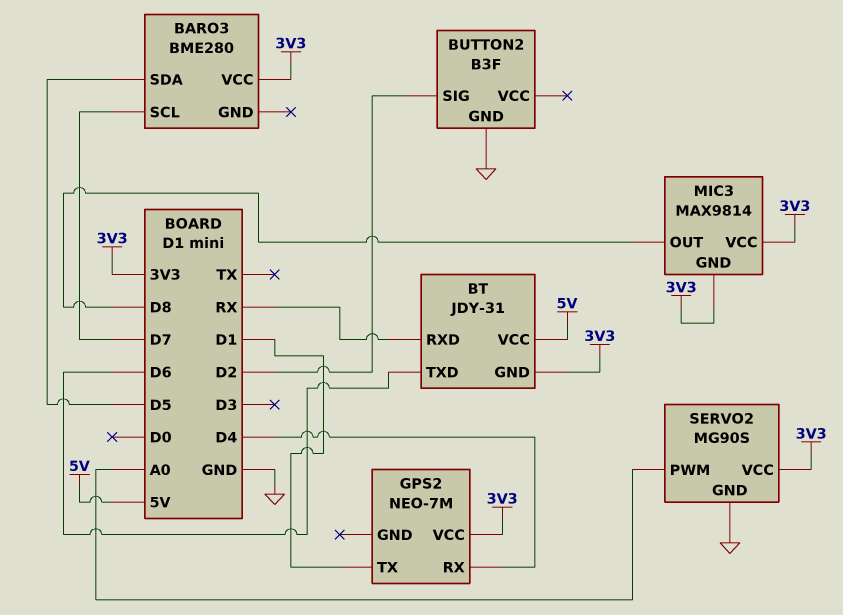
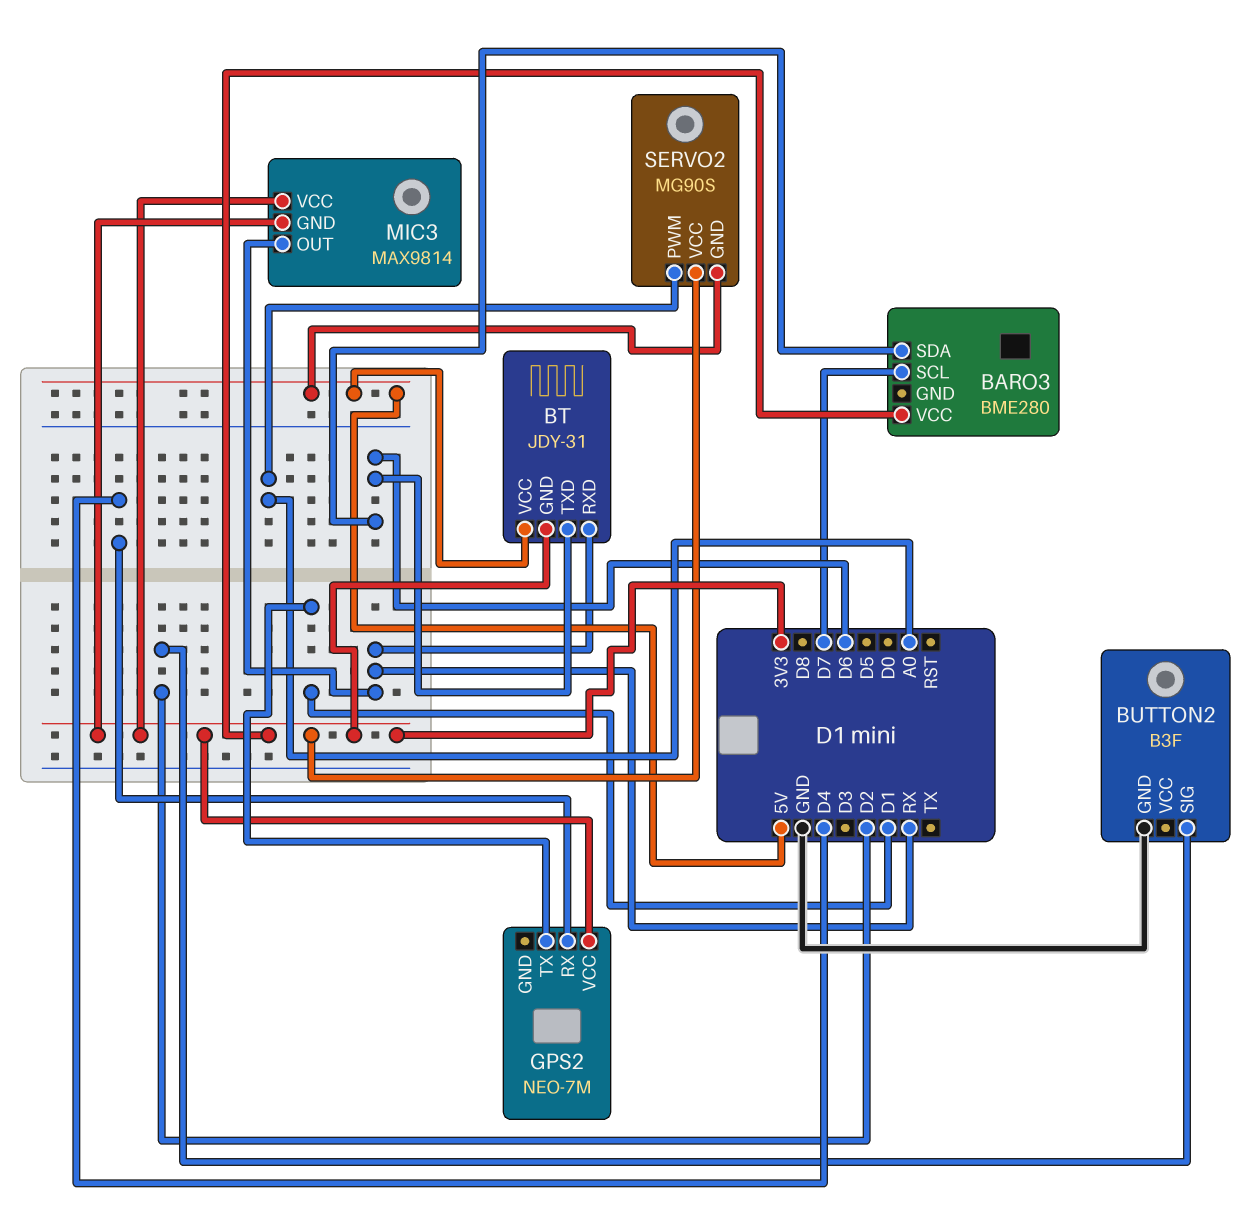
BARO3 pin SDA: D5 -> D6
MIC3 pin OUT: D8 -> RX
SERVO2 pin GND: GND -> 5V

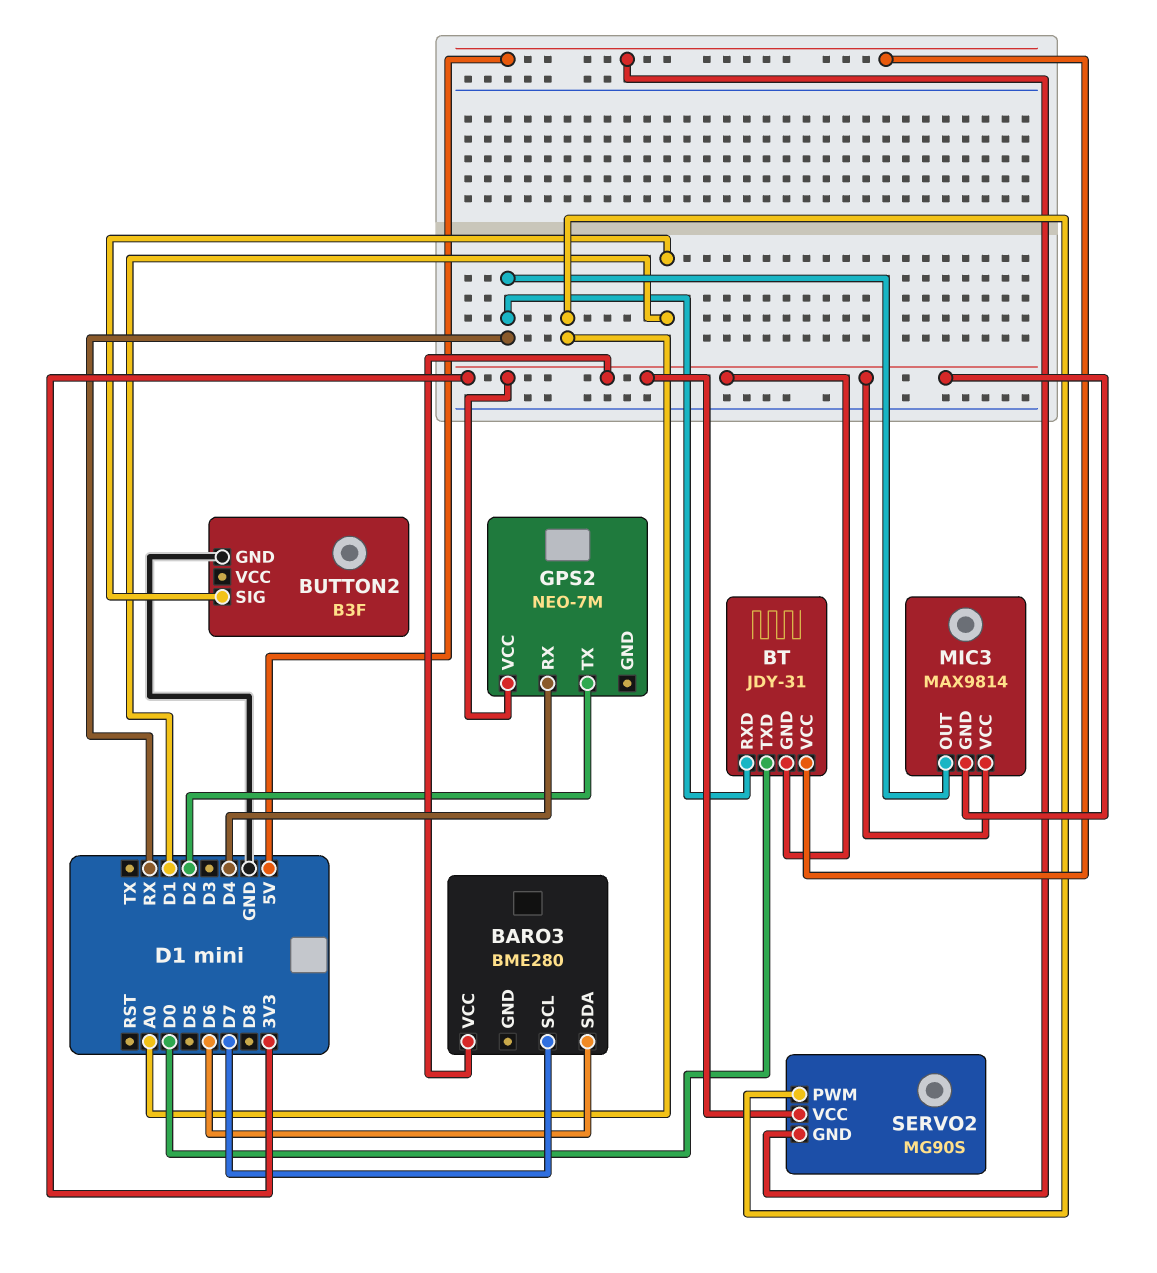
BT pin TXD: D6 -> D0
BUTTON2 pin SIG: D2 -> D1
GPS2 pin TX: D1 -> D2

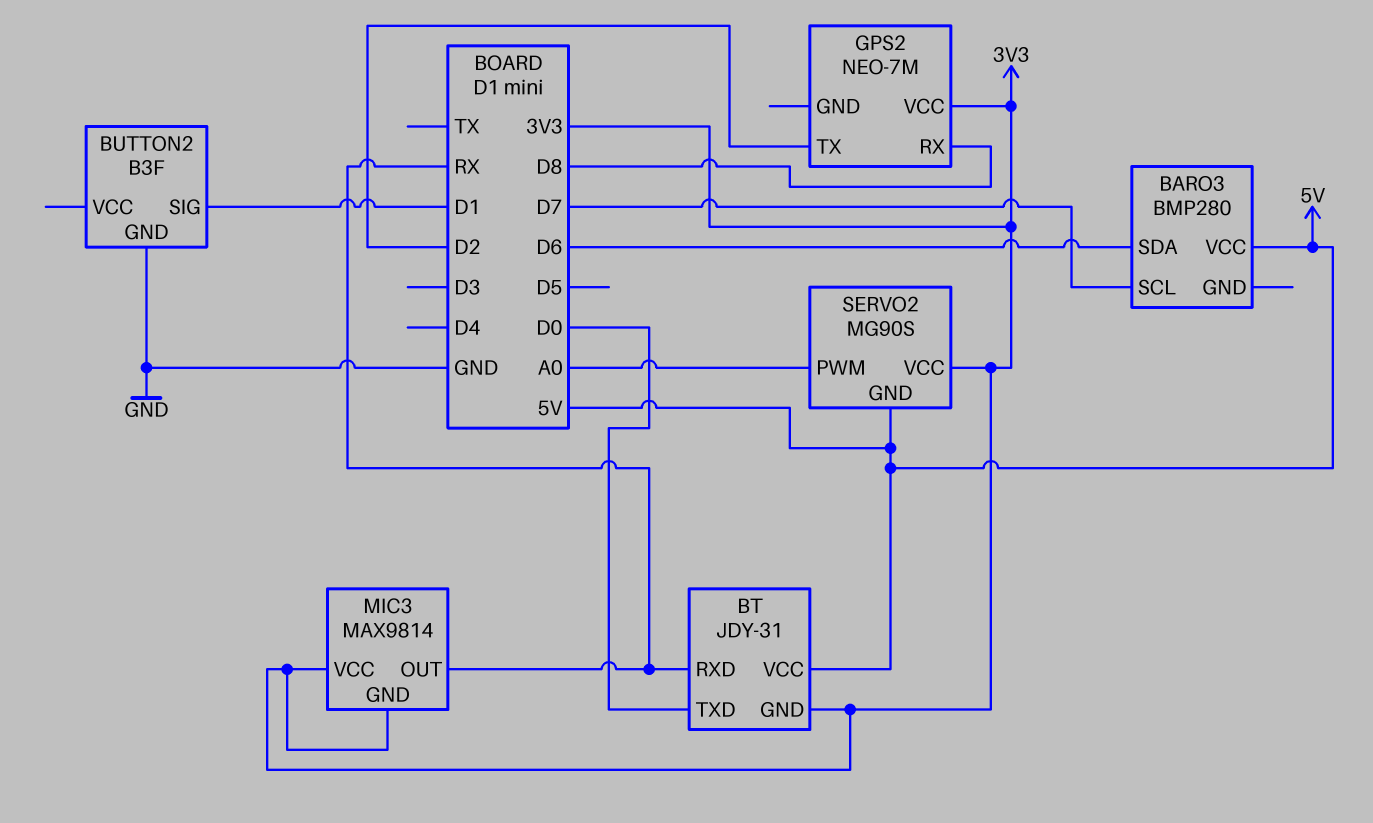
BARO3: BME280 -> BMP280
BARO3 pin VCC: 3V3 -> 5V
GPS2 pin RX: D4 -> D8

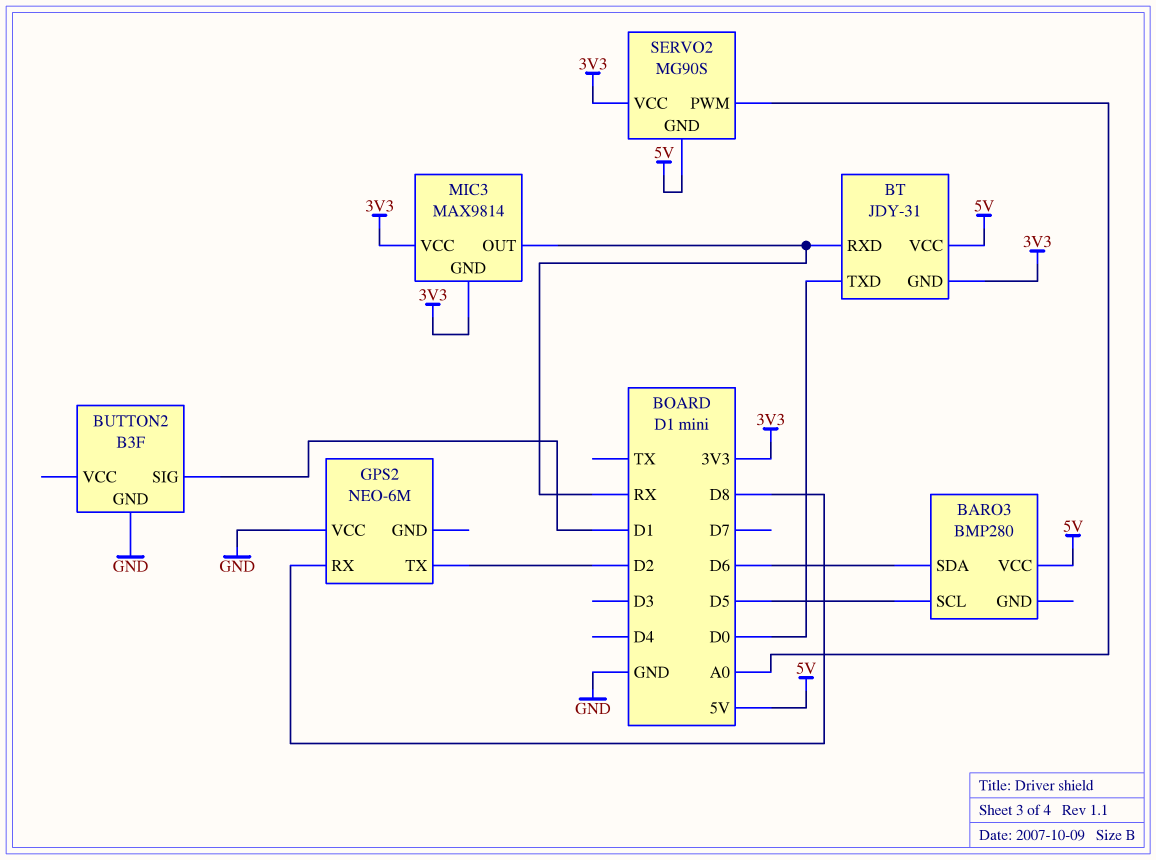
BARO3 pin SCL: D7 -> D5
GPS2: NEO-7M -> NEO-6M
GPS2 pin VCC: 3V3 -> GND

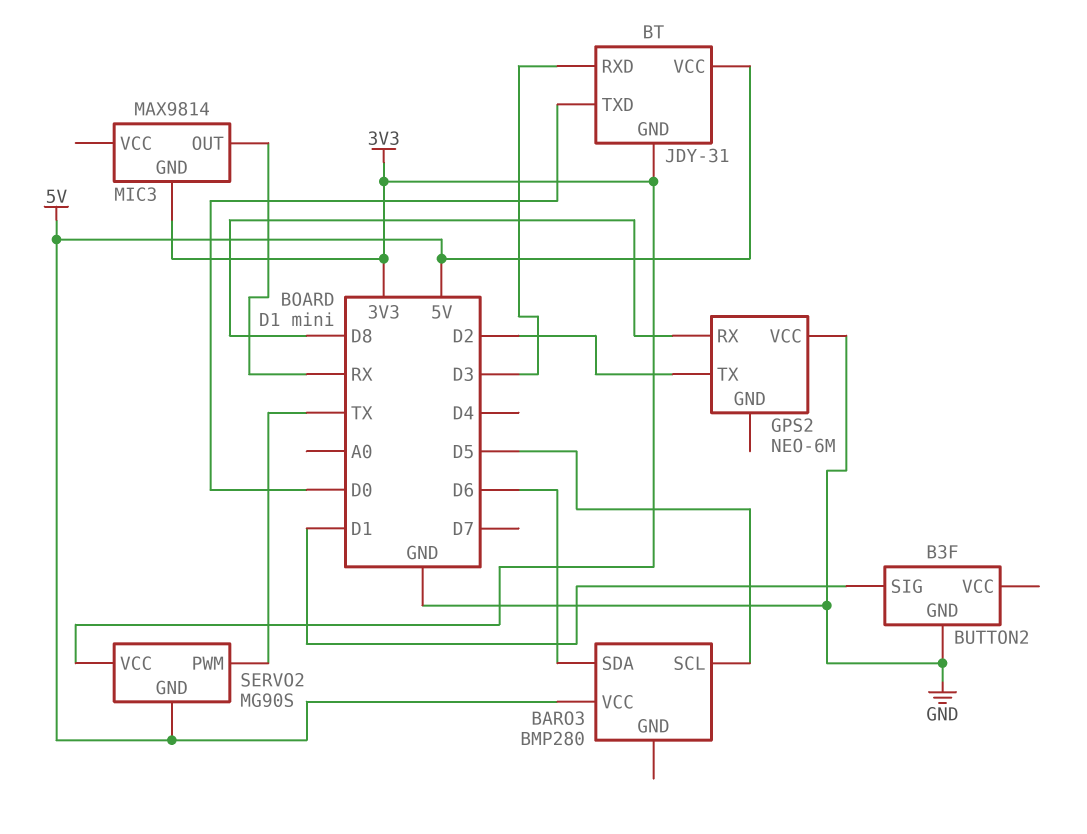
BT pin RXD: RX -> D3
MIC3 pin VCC: 3V3 -> none
SERVO2 pin PWM: A0 -> TX

